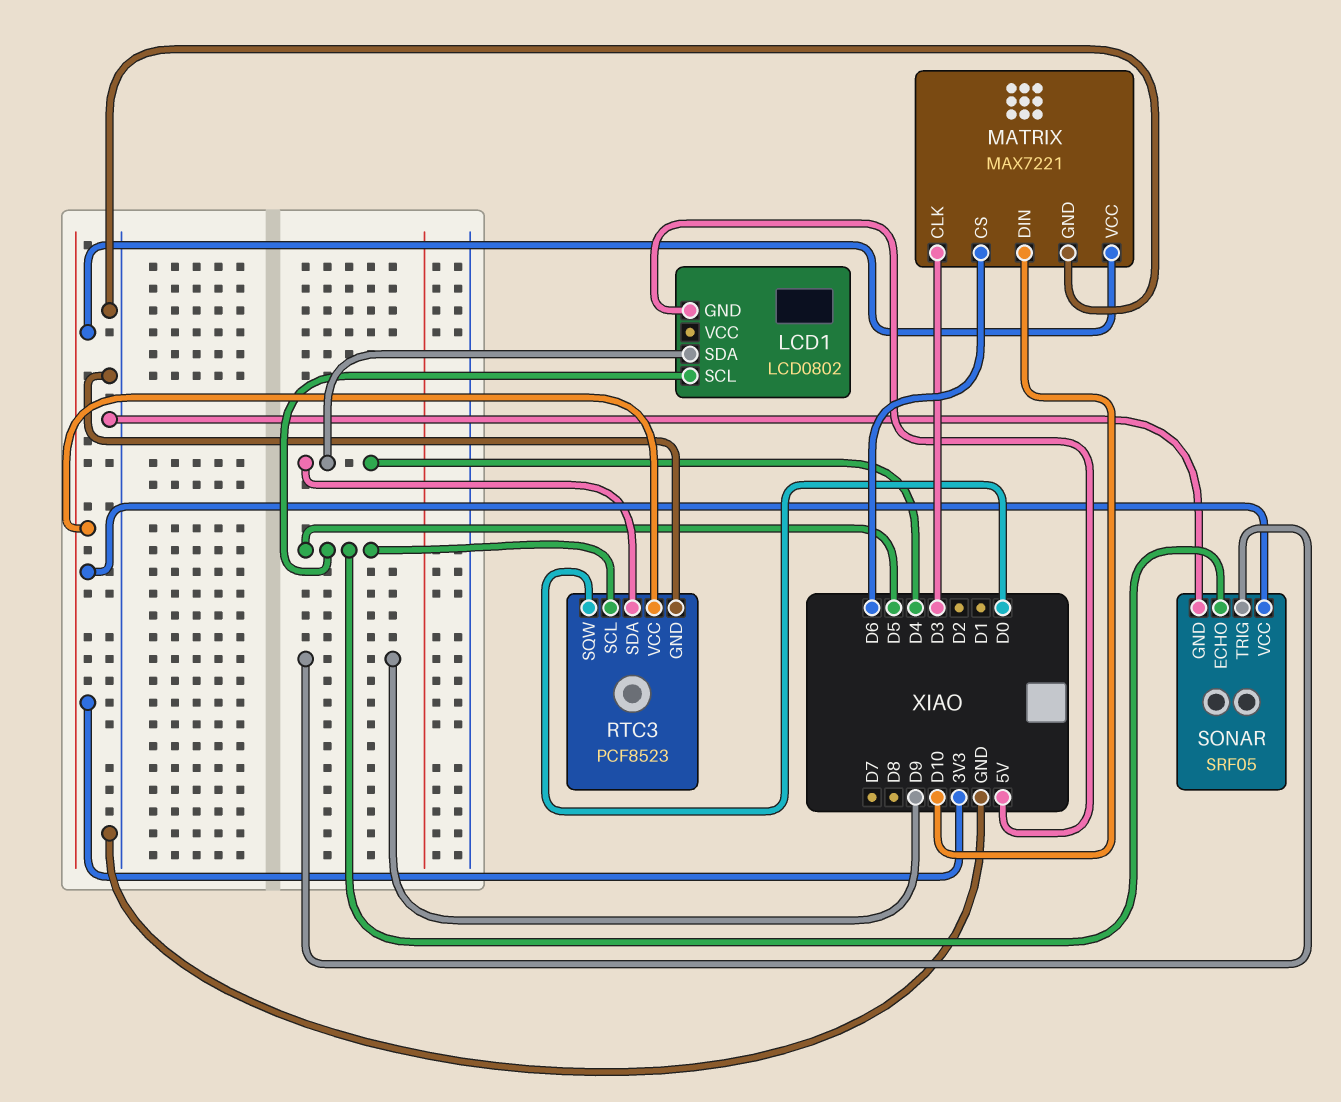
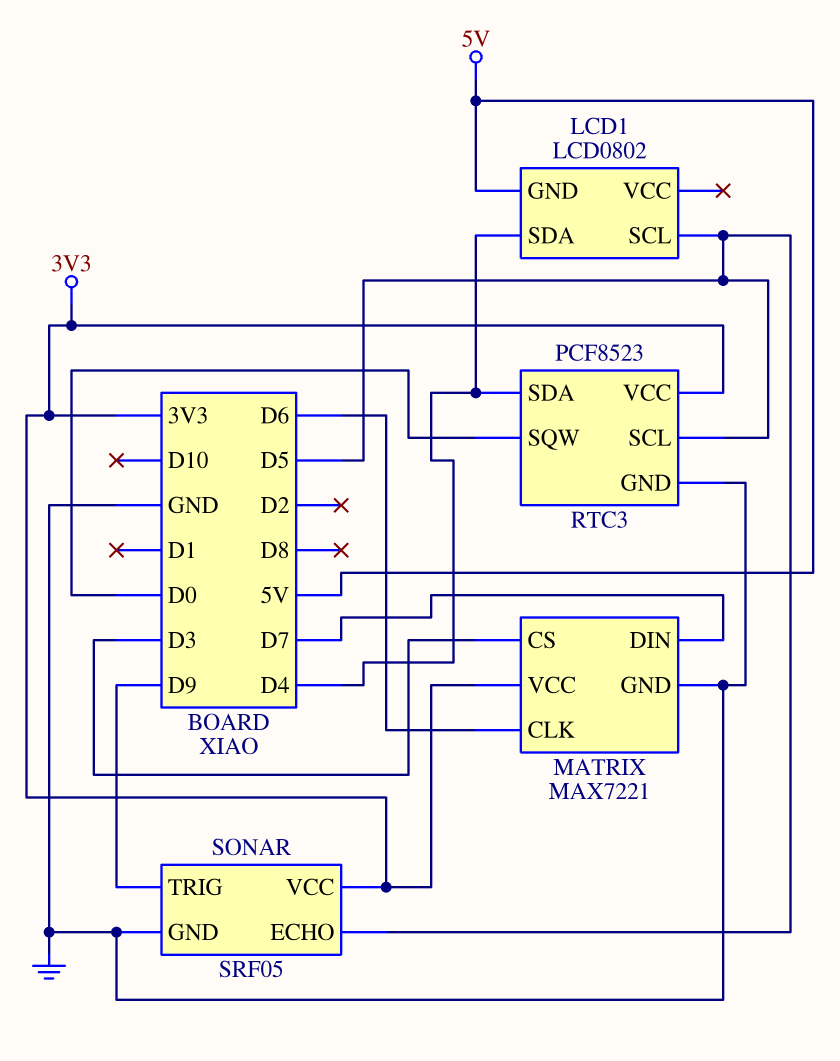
MATRIX pin CLK: D3 -> D6
MATRIX pin CS: D6 -> D3
MATRIX pin DIN: D10 -> D7

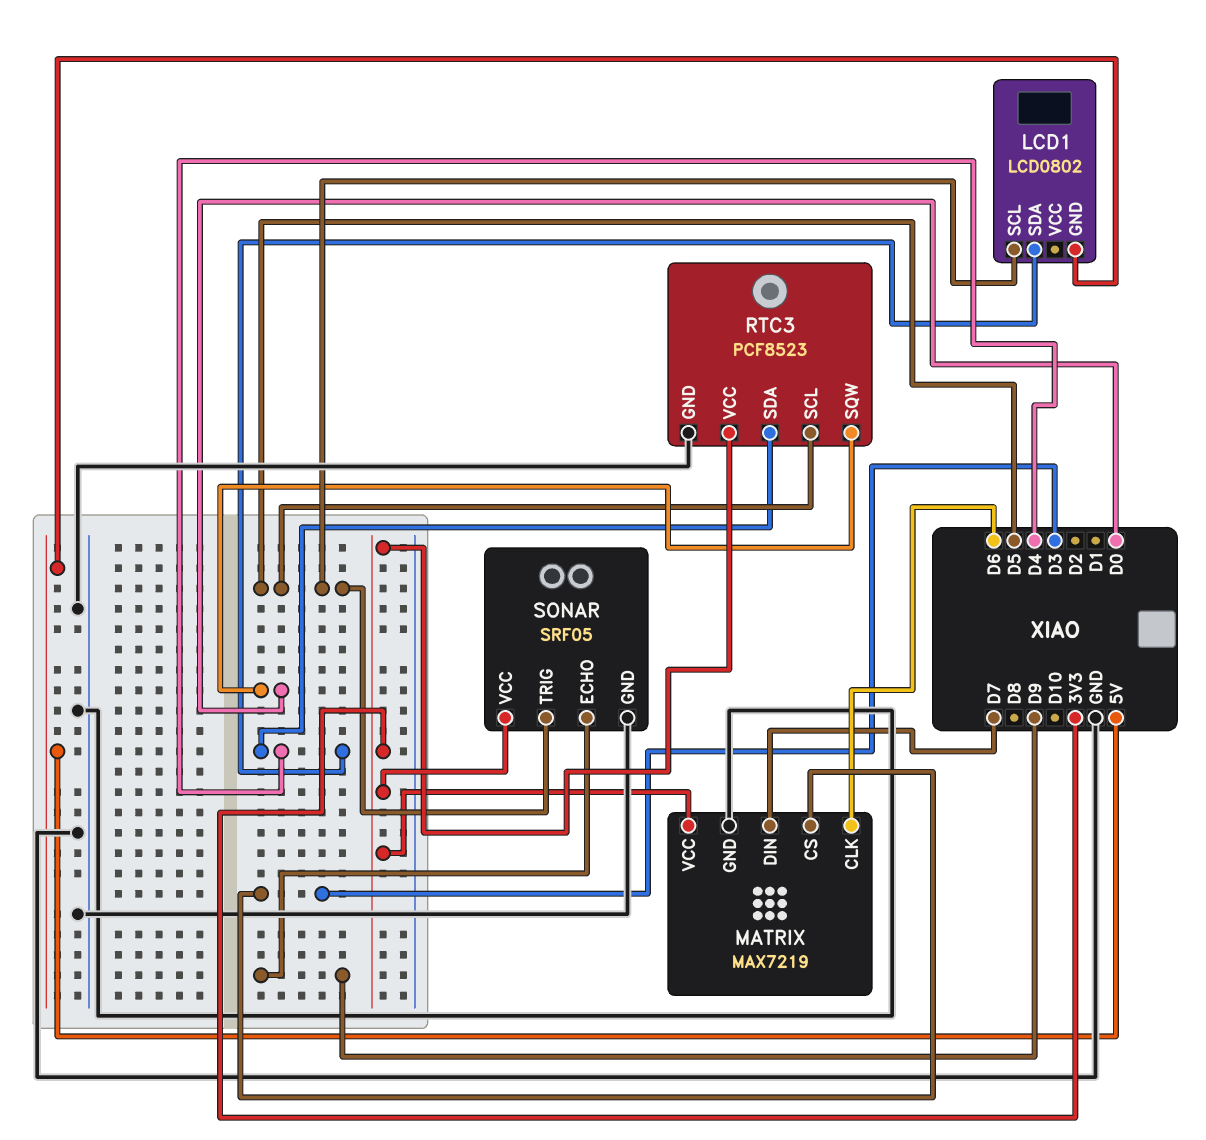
MATRIX: MAX7221 -> MAX7219
SONAR pin ECHO: D5 -> D9
SONAR pin TRIG: D9 -> D5

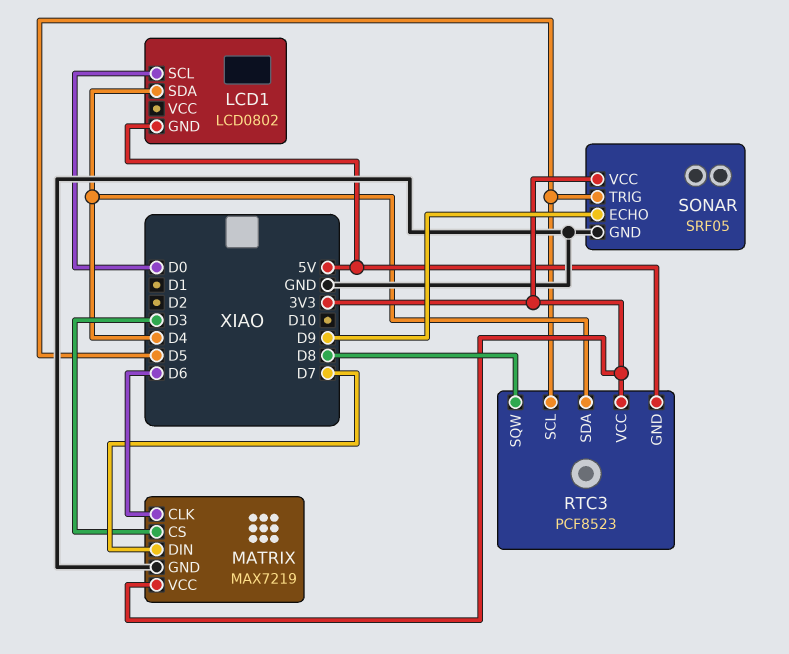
LCD1 pin SCL: D5 -> D0
RTC3 pin GND: GND -> 5V
RTC3 pin SQW: D0 -> D8

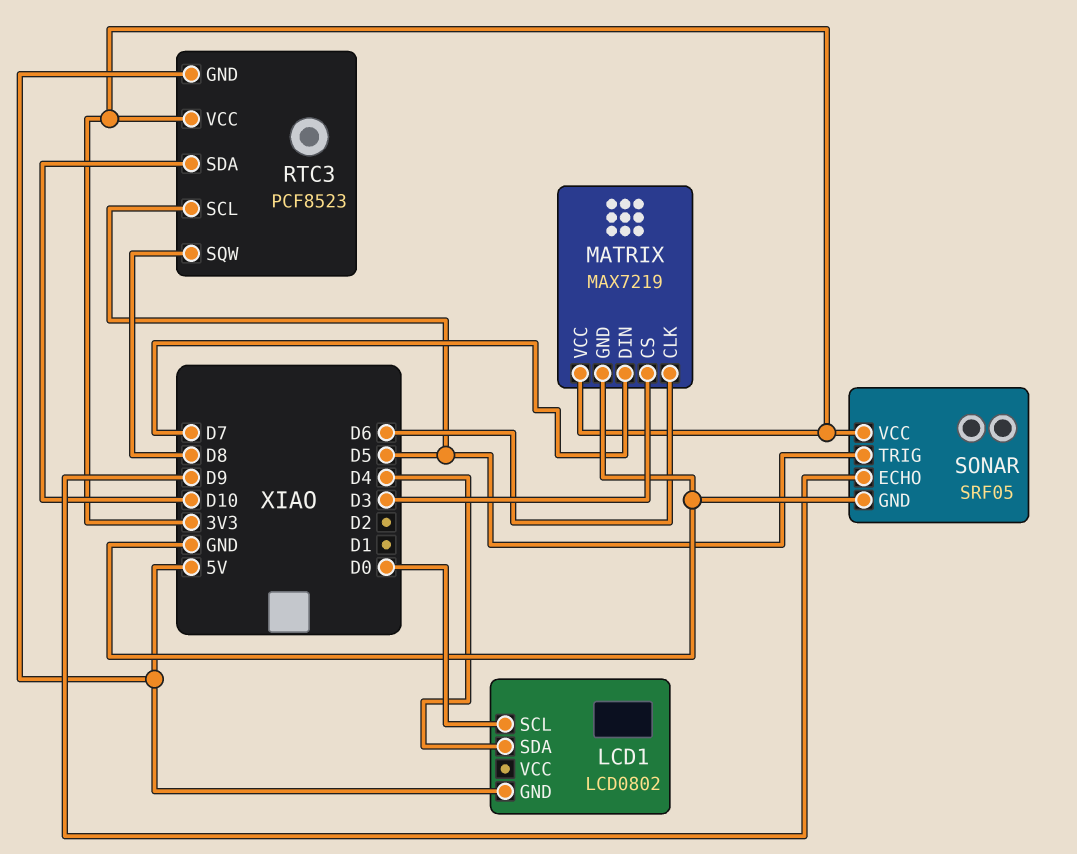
RTC3 pin SDA: D4 -> D10

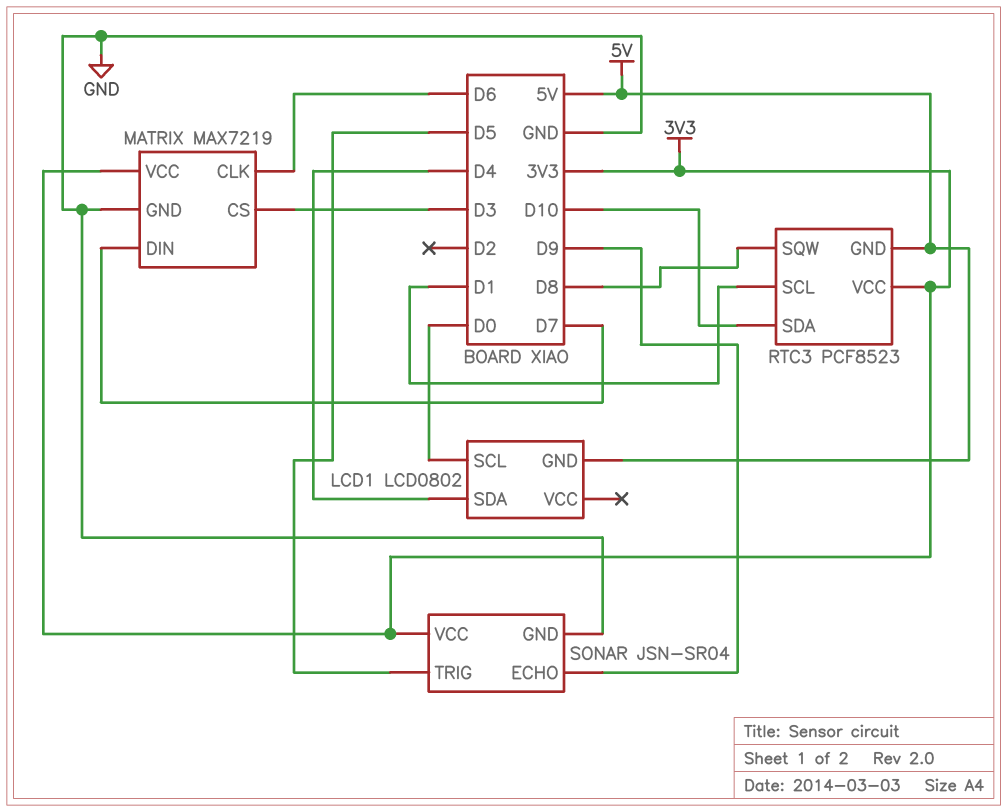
RTC3 pin SCL: D5 -> D1
SONAR: SRF05 -> JSN-SR04

